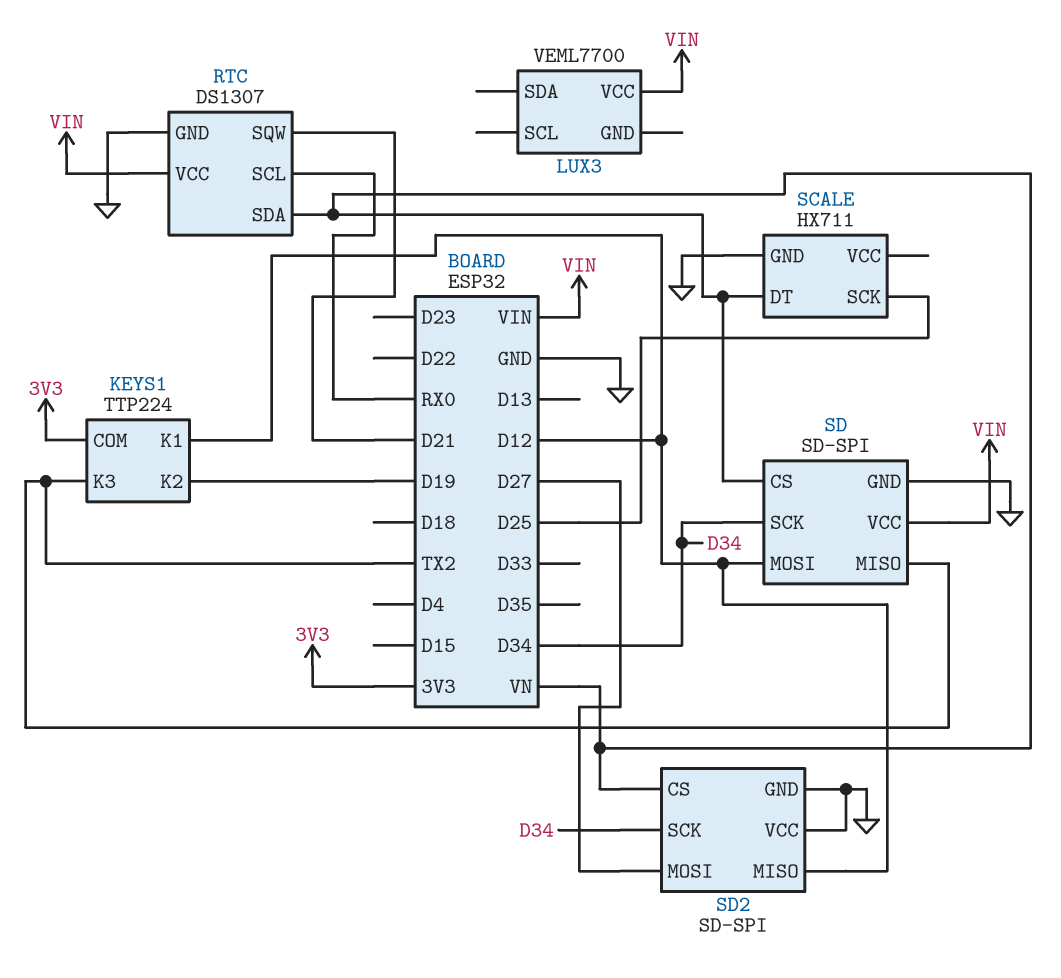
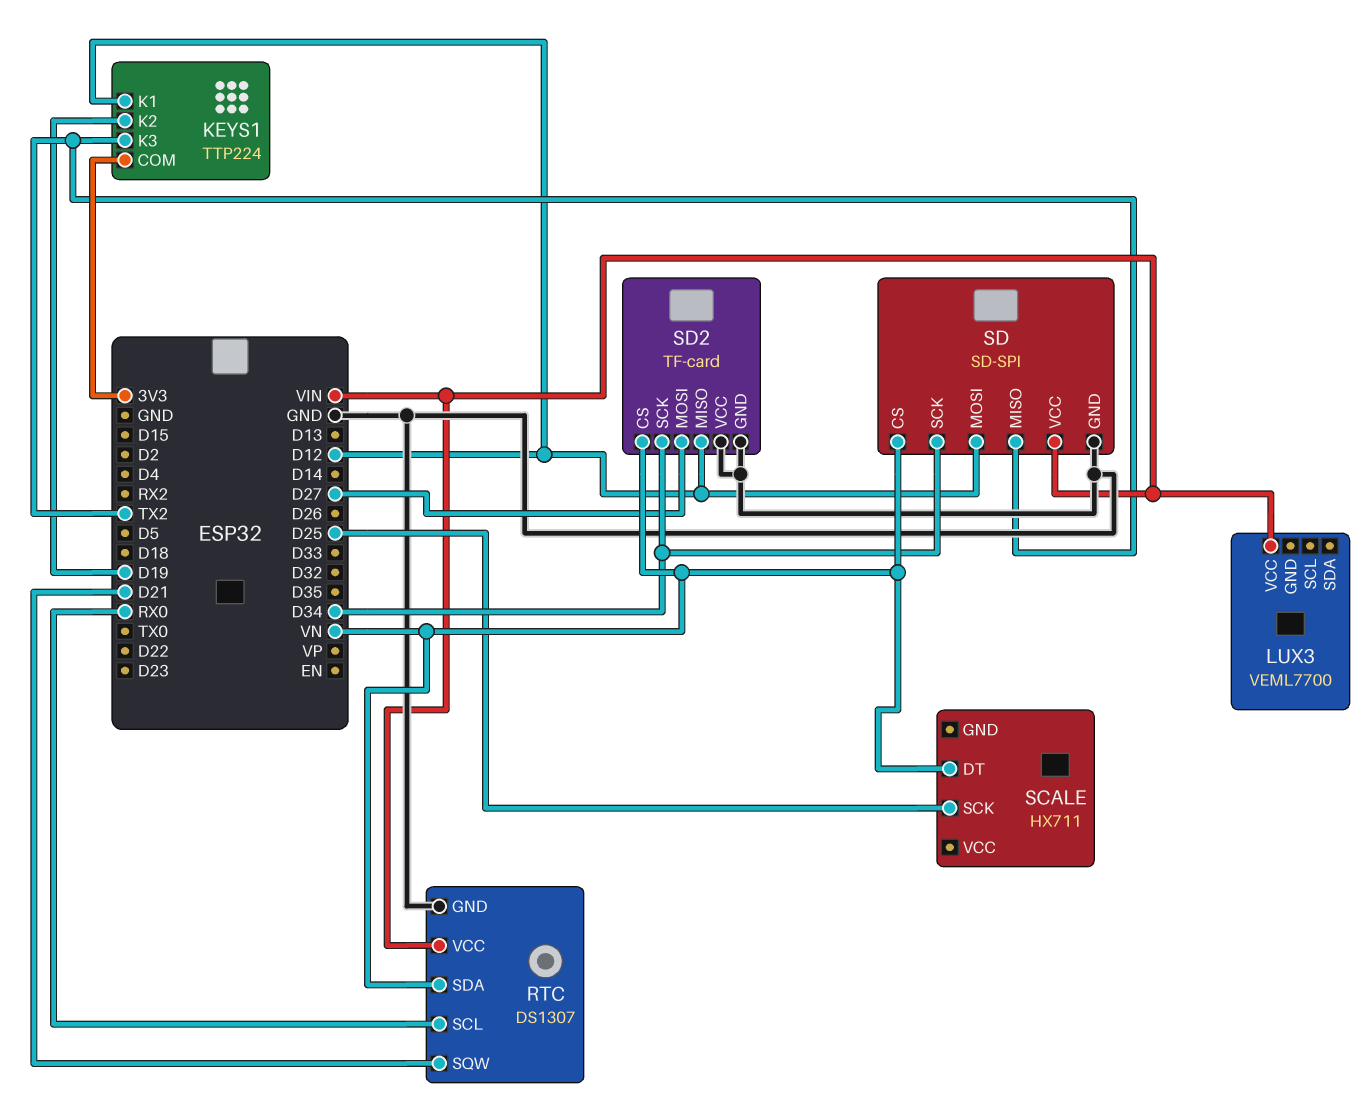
SCALE pin GND: GND -> none
SD2: SD-SPI -> TF-card

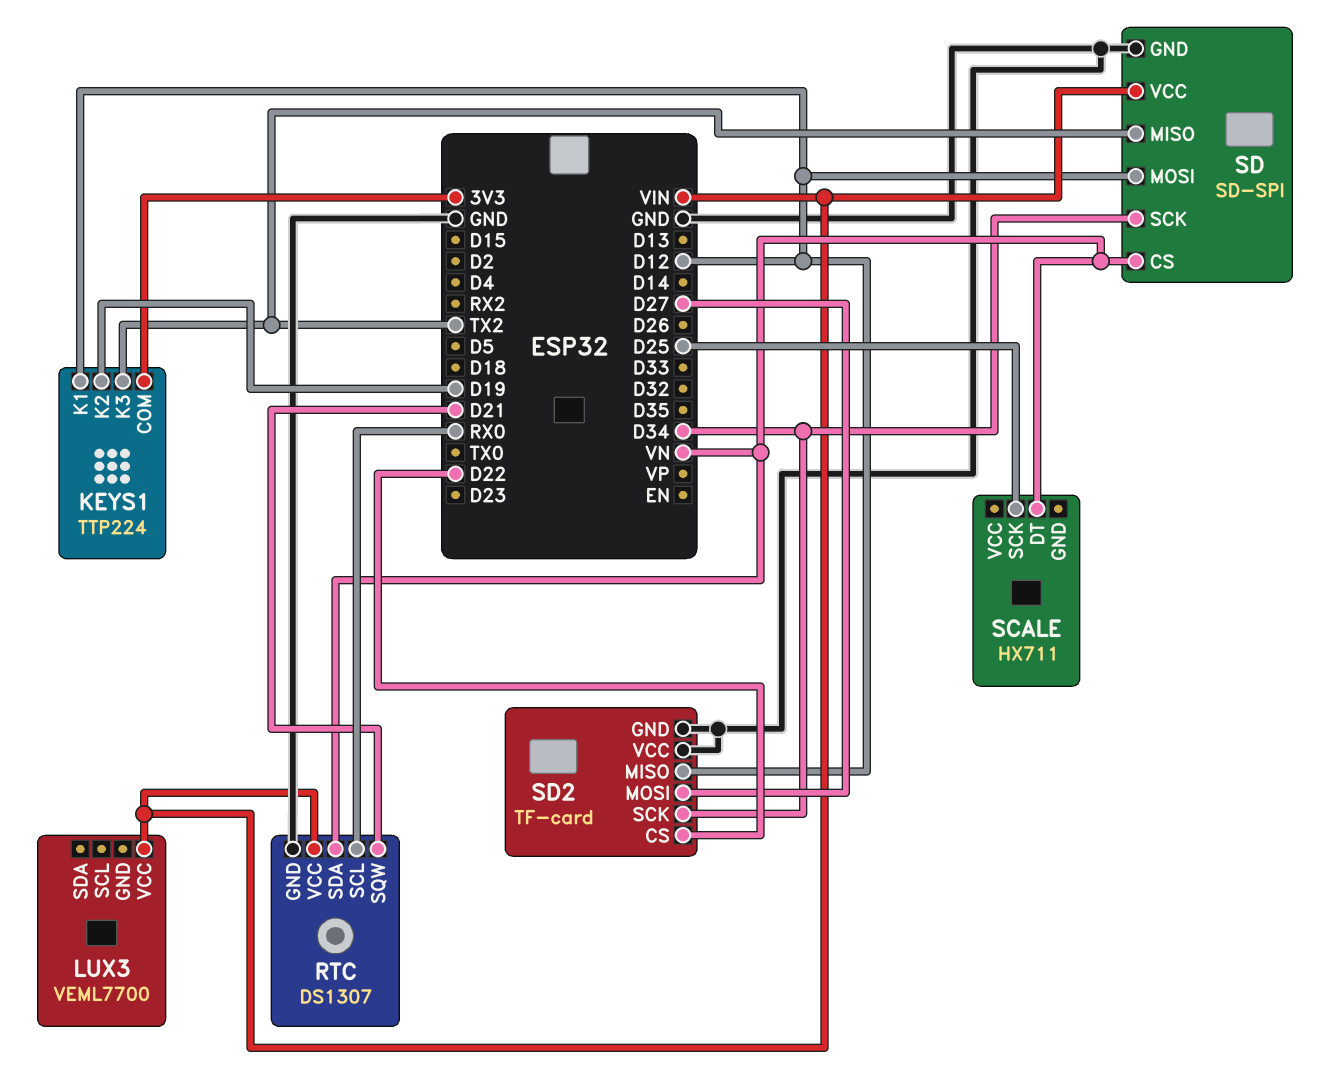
SD2 pin CS: VN -> D22

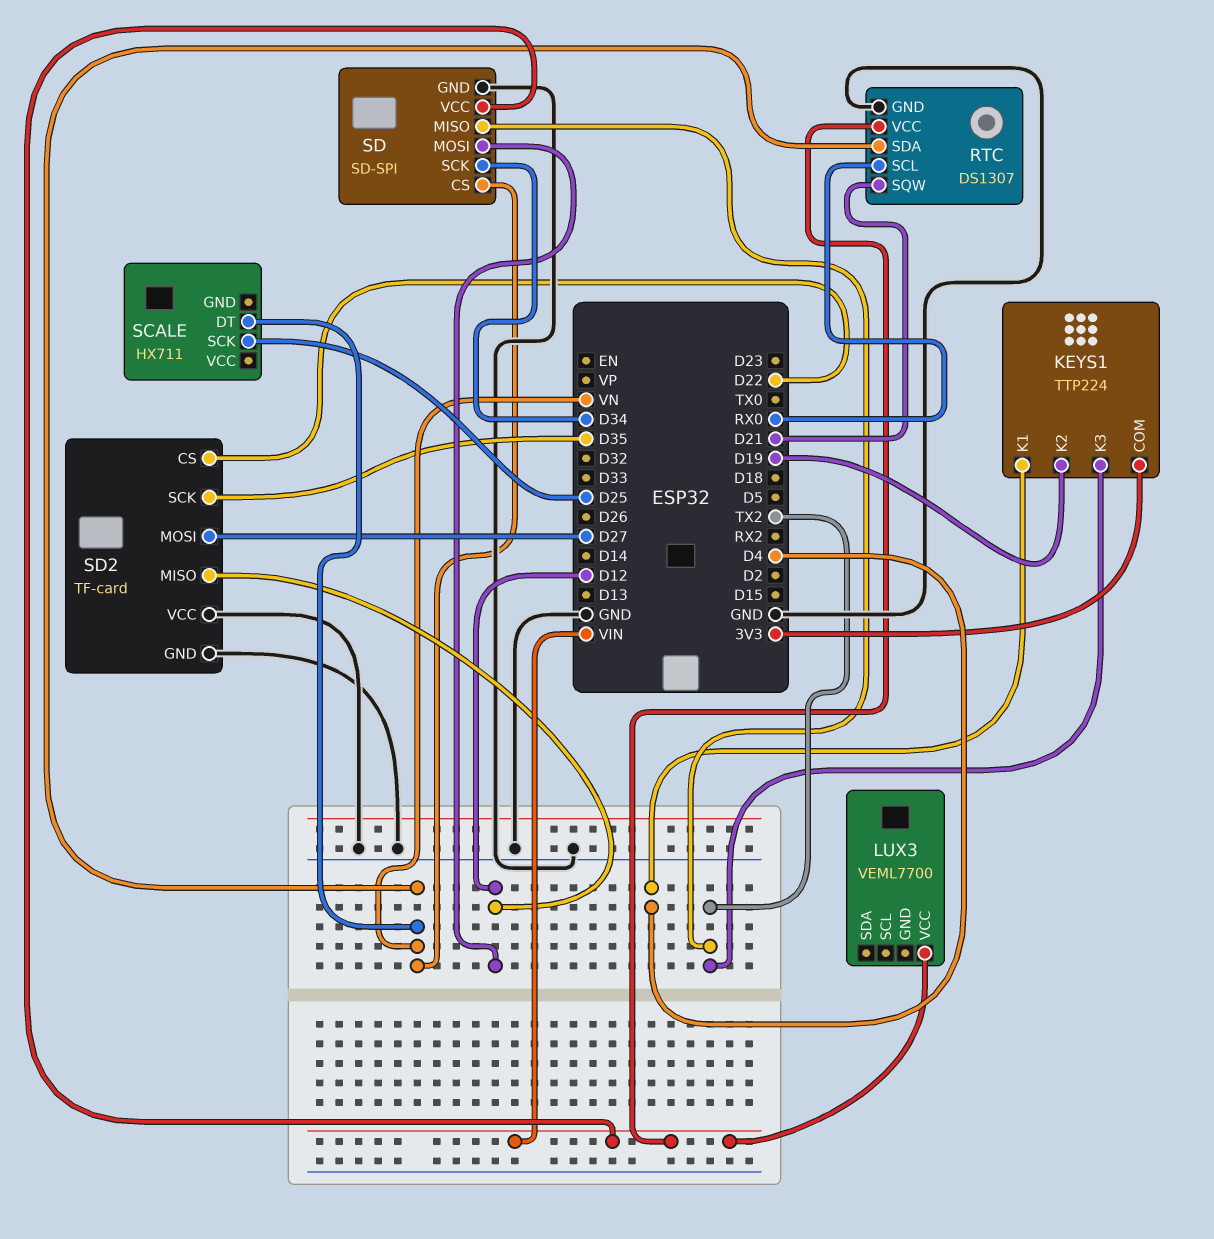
KEYS1 pin K1: D12 -> D4
SD2 pin SCK: D34 -> D35

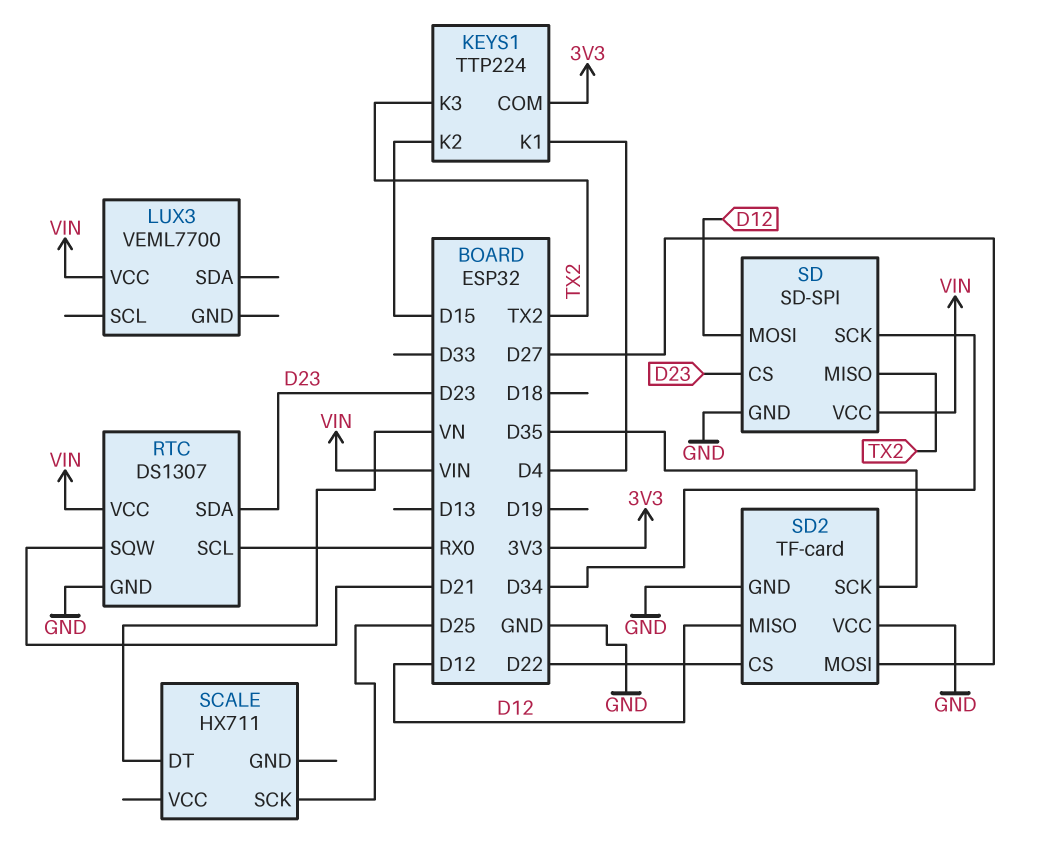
KEYS1 pin K2: D19 -> D15
RTC pin SDA: VN -> D23
SD pin CS: VN -> D23

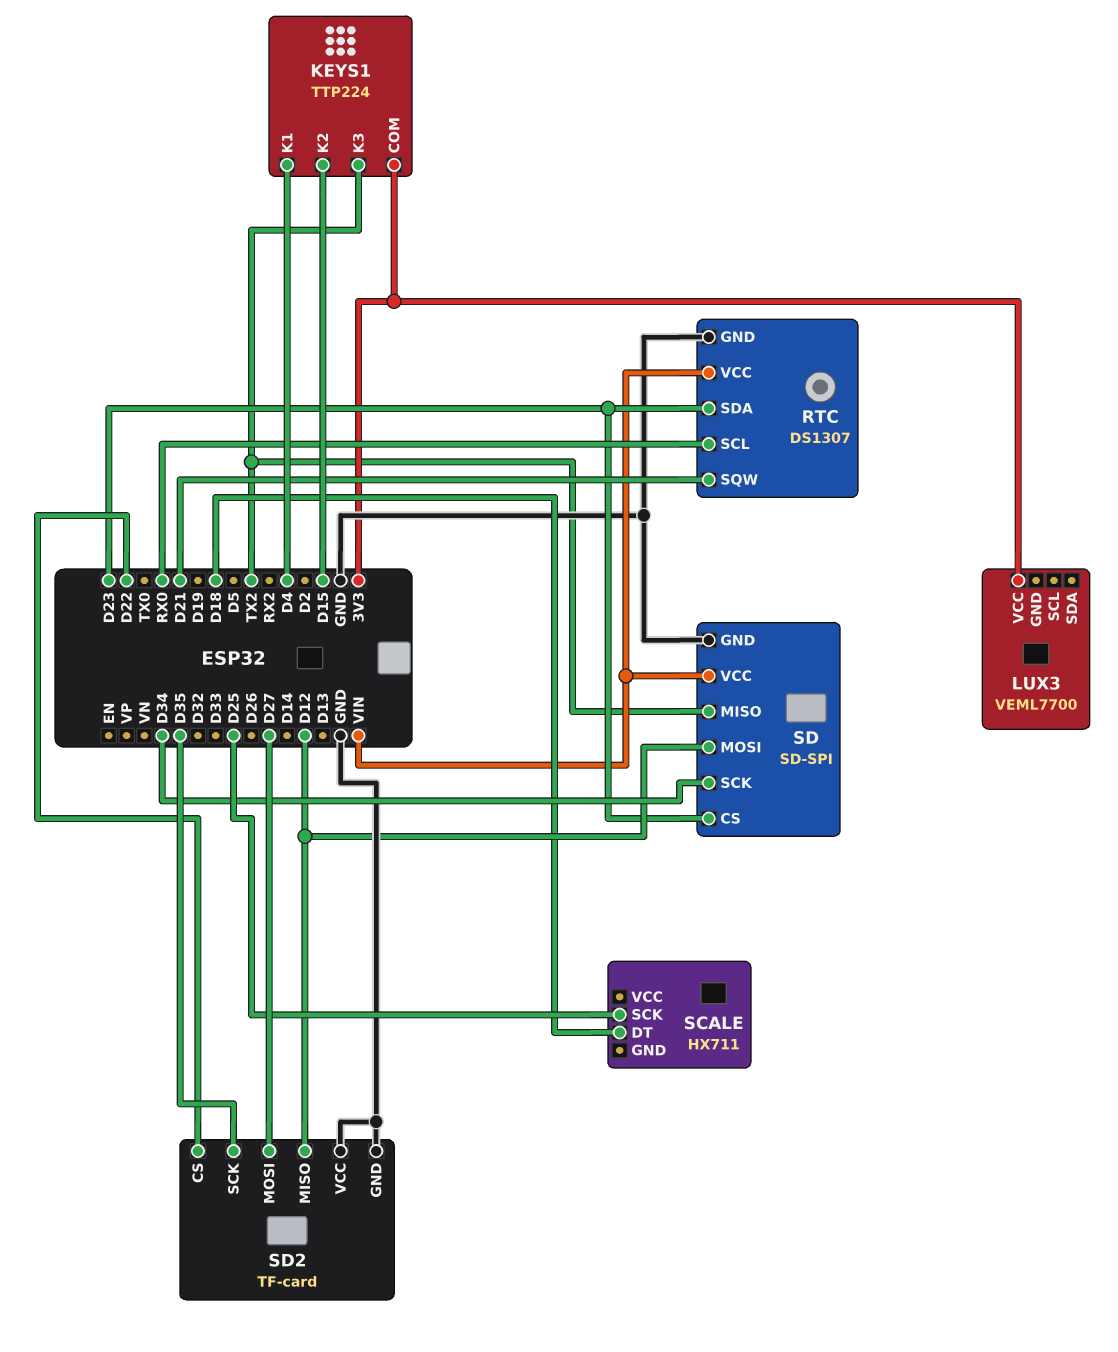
LUX3 pin VCC: VIN -> 3V3
SCALE pin DT: VN -> D18

